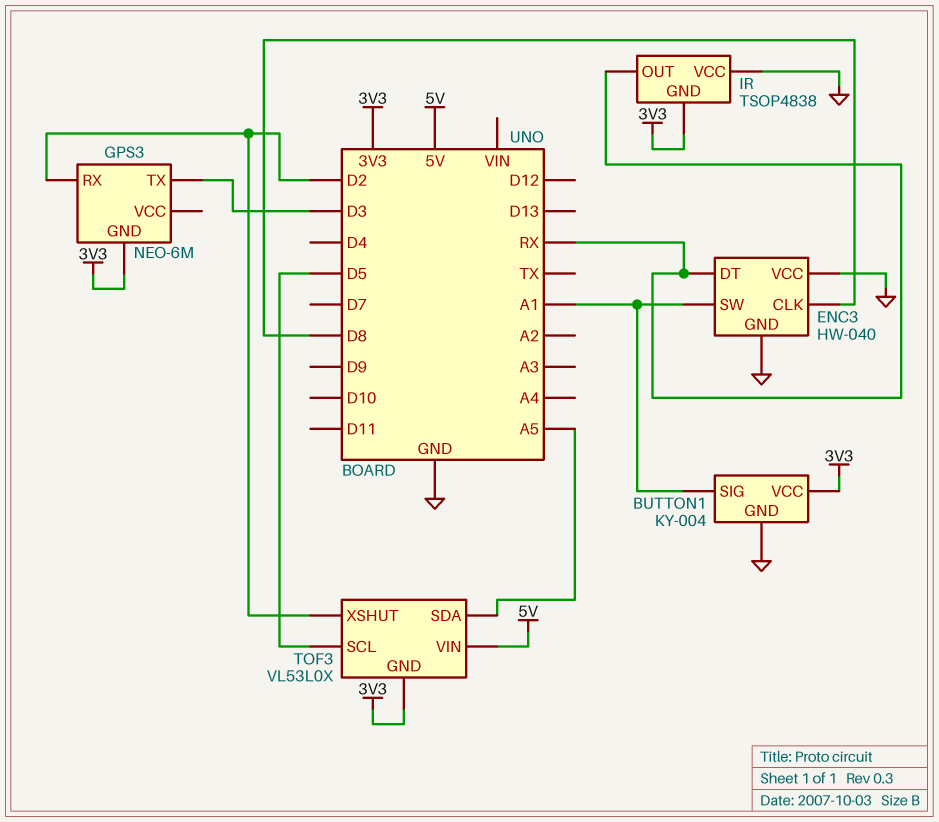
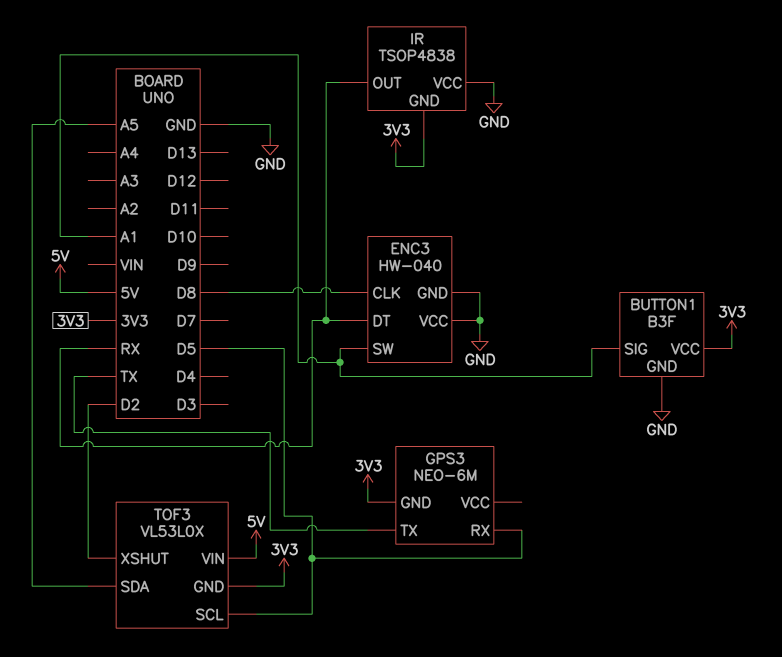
BUTTON1: KY-004 -> B3F
GPS3 pin RX: D2 -> D5
GPS3 pin TX: D3 -> TX

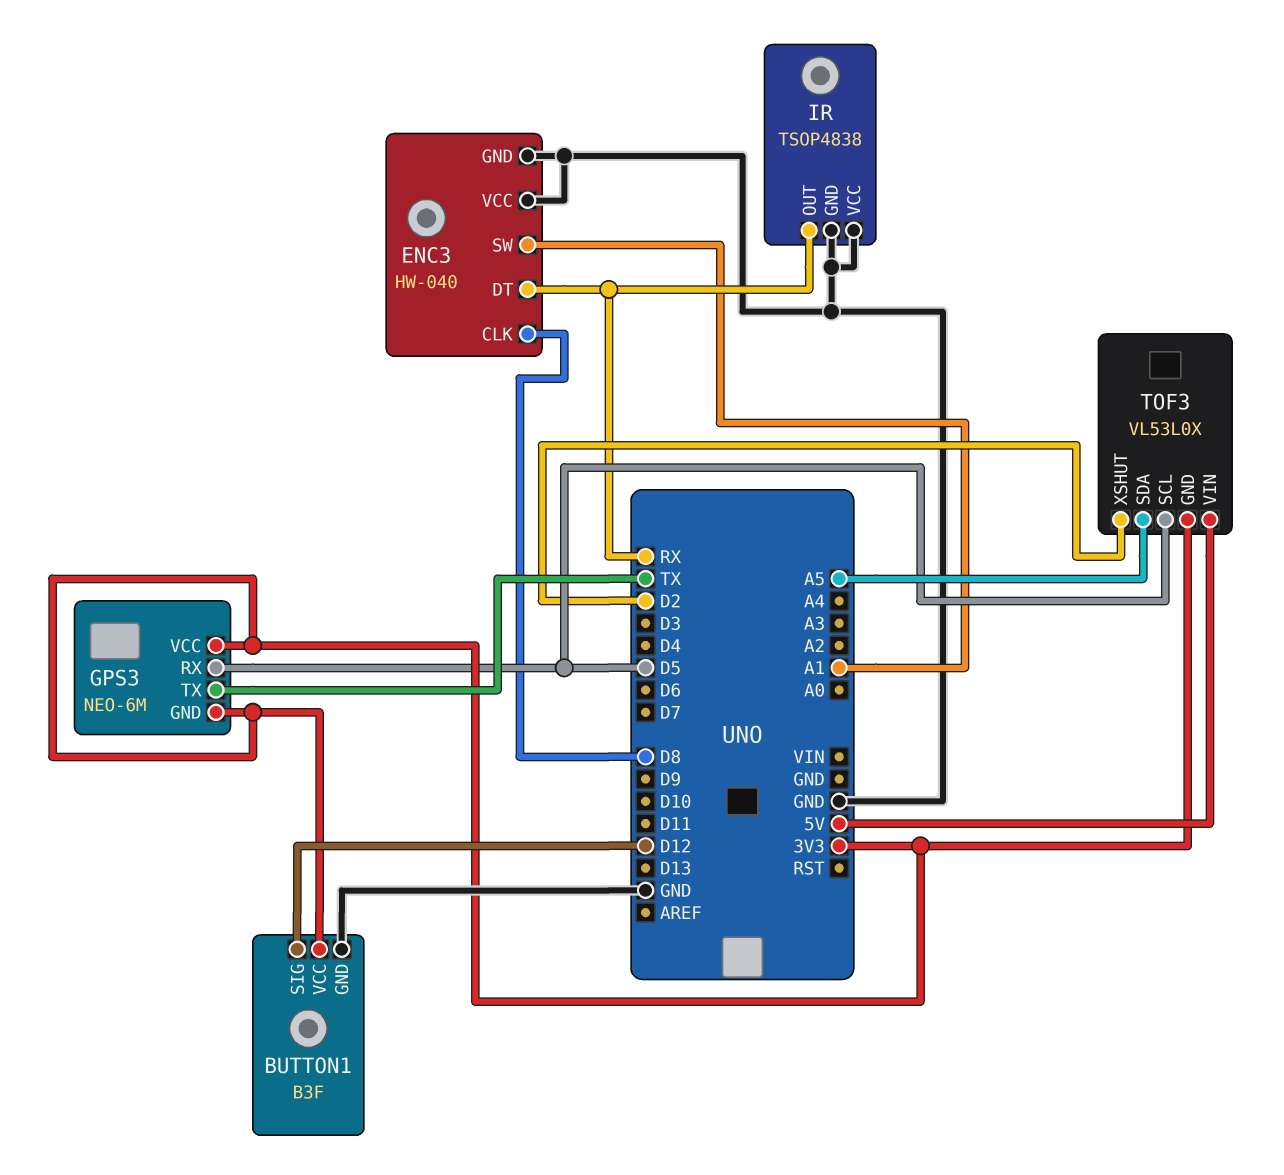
BUTTON1 pin SIG: A1 -> D12
GPS3 pin VCC: none -> 3V3
IR pin GND: 3V3 -> GND

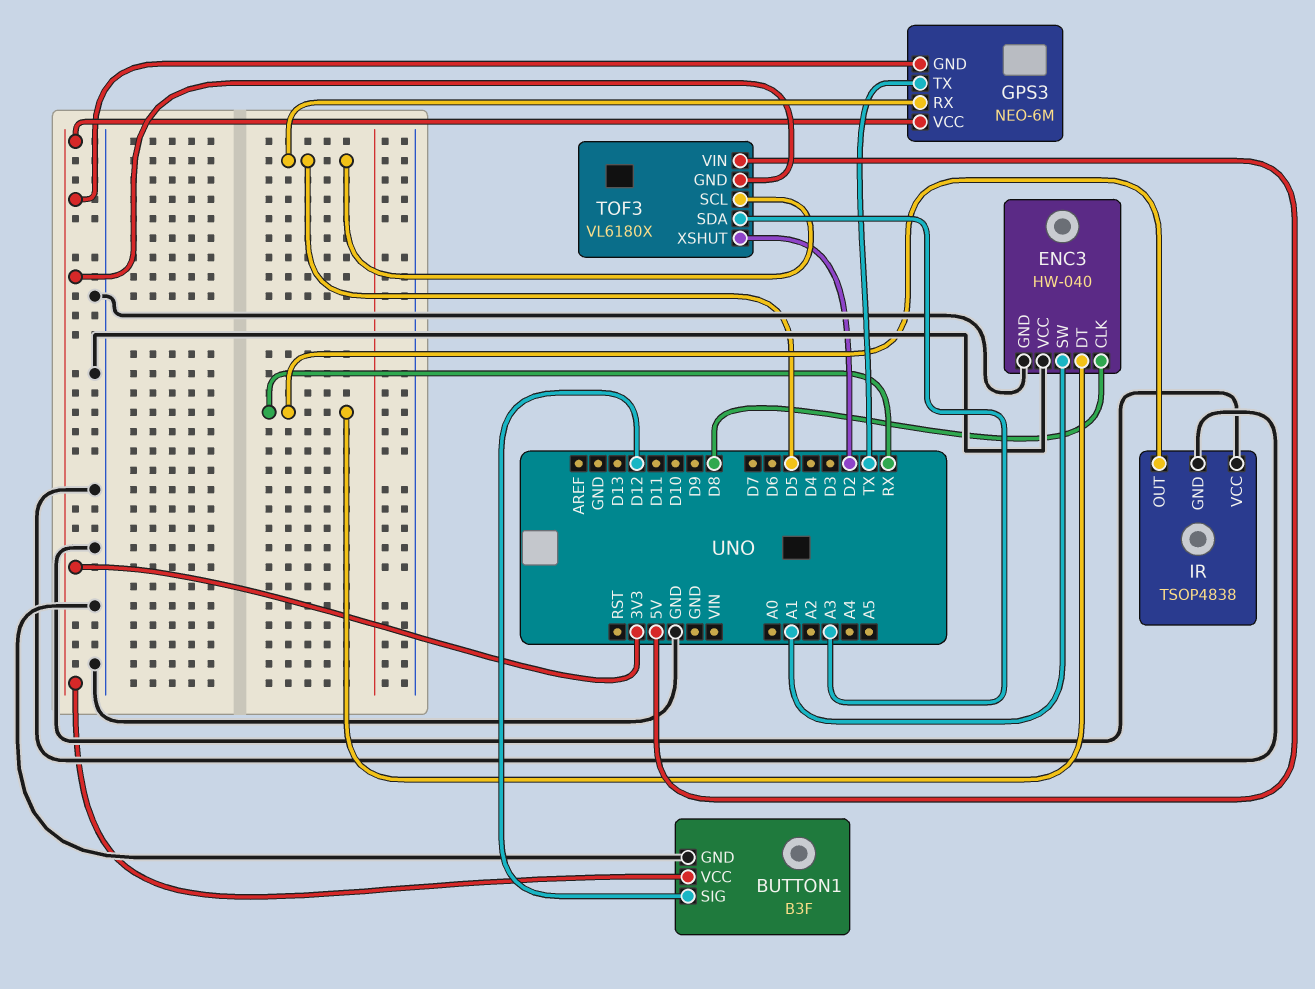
TOF3: VL53L0X -> VL6180X
TOF3 pin SDA: A5 -> A3

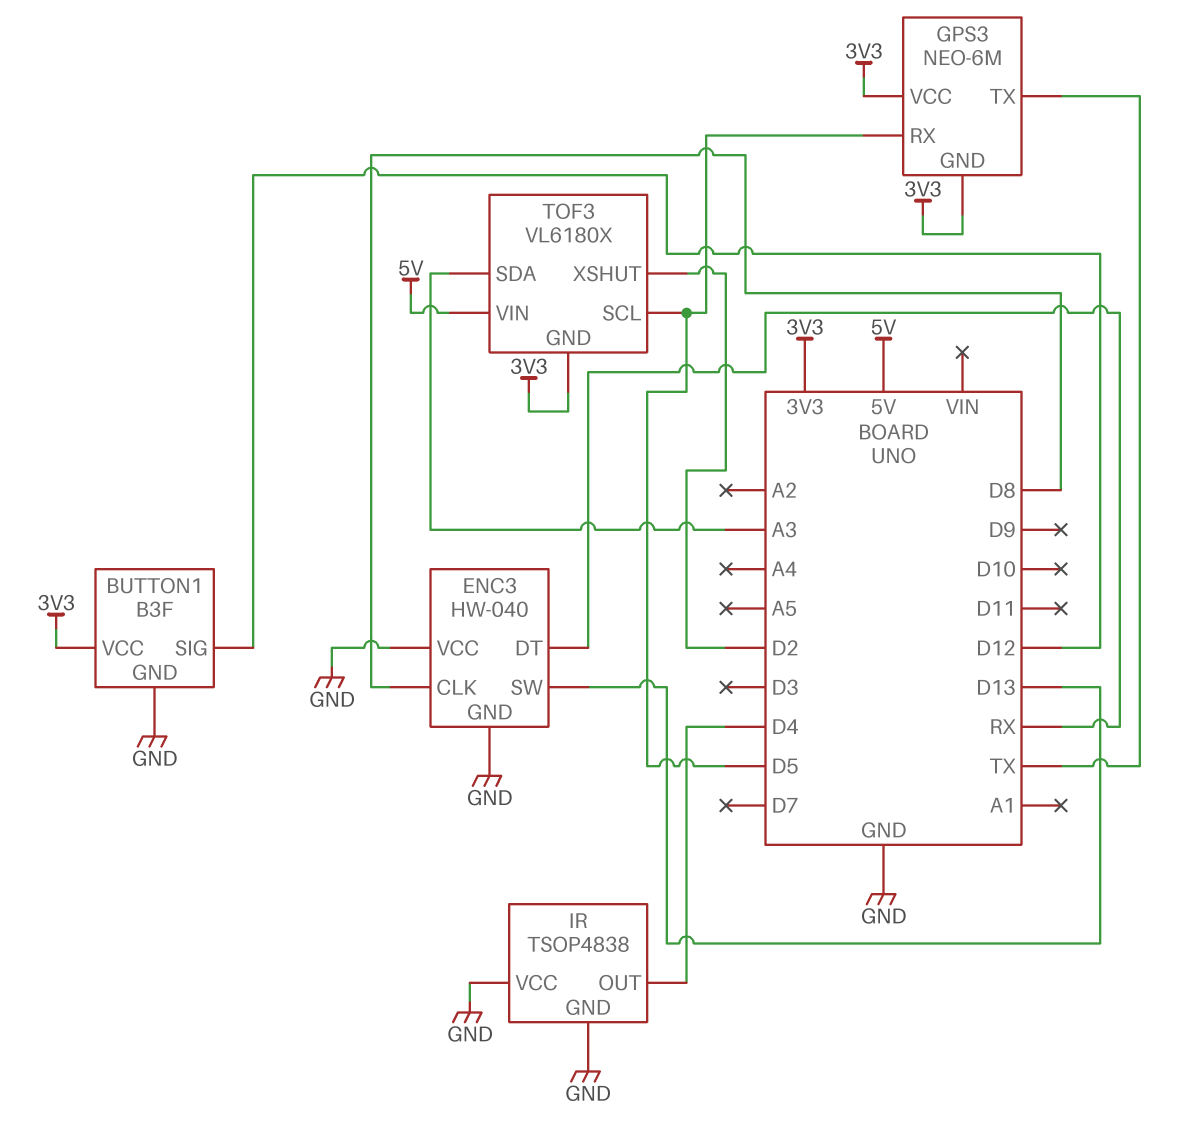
ENC3 pin SW: A1 -> D13
IR pin OUT: RX -> D4

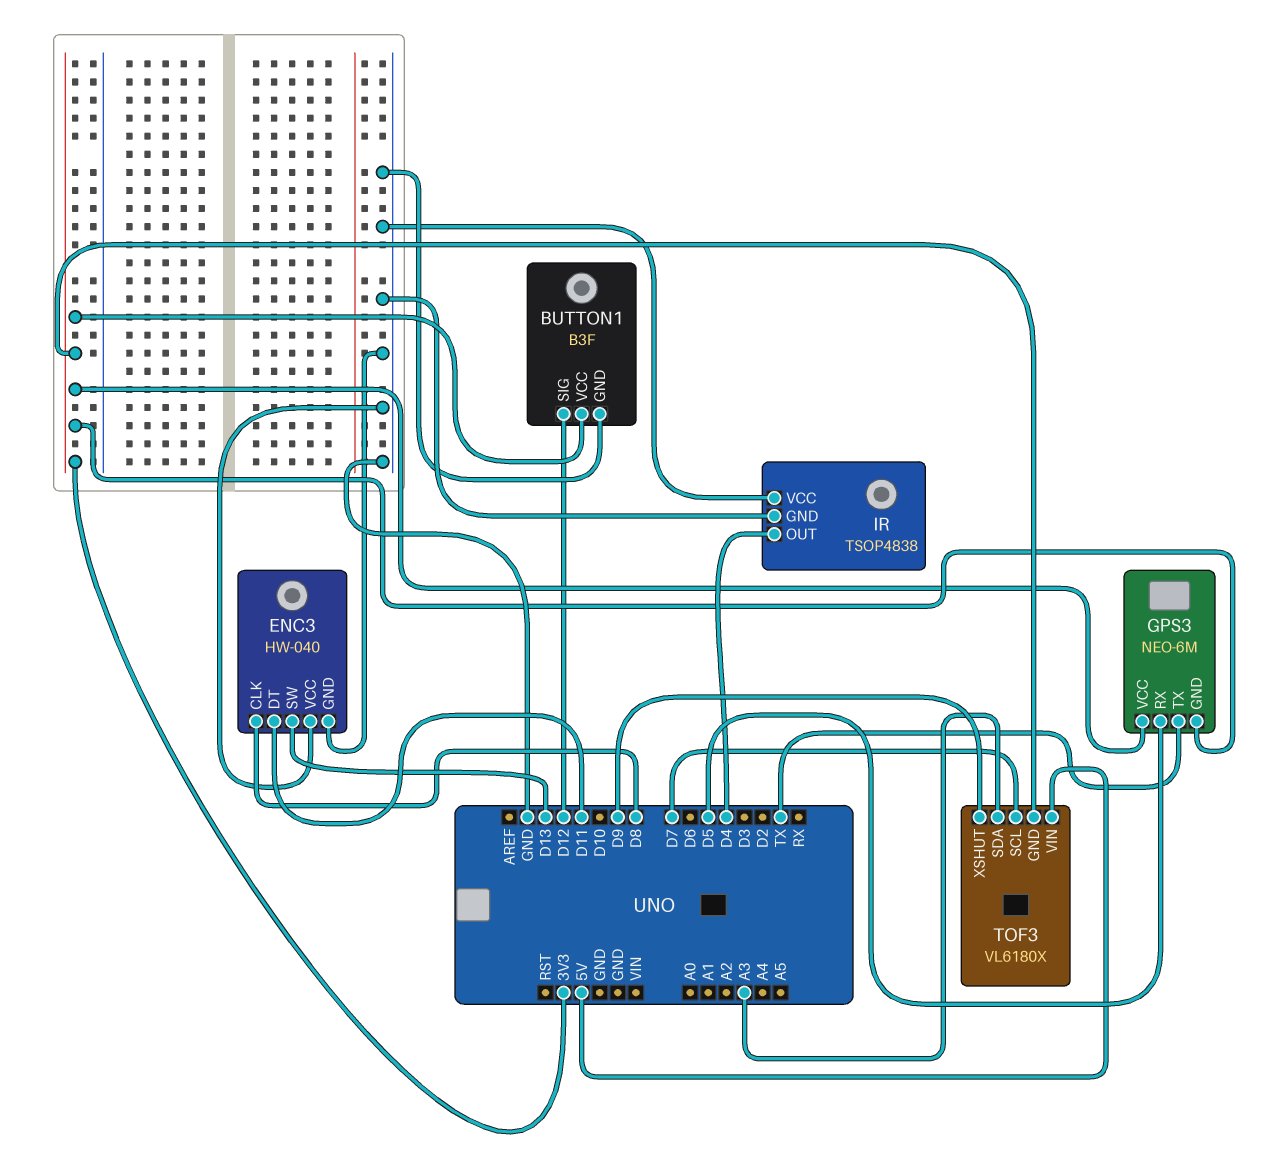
ENC3 pin DT: RX -> D11
TOF3 pin SCL: D5 -> D7
TOF3 pin XSHUT: D2 -> D9

